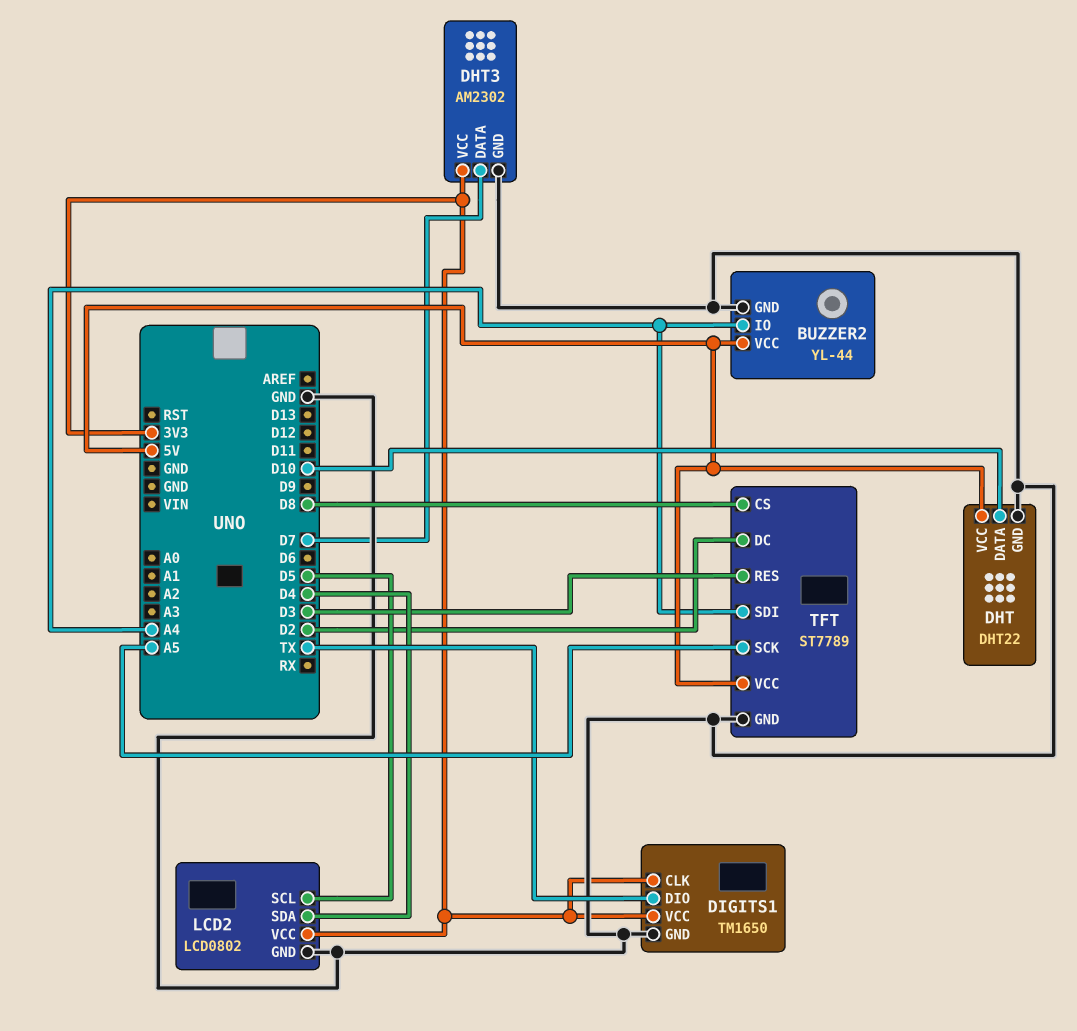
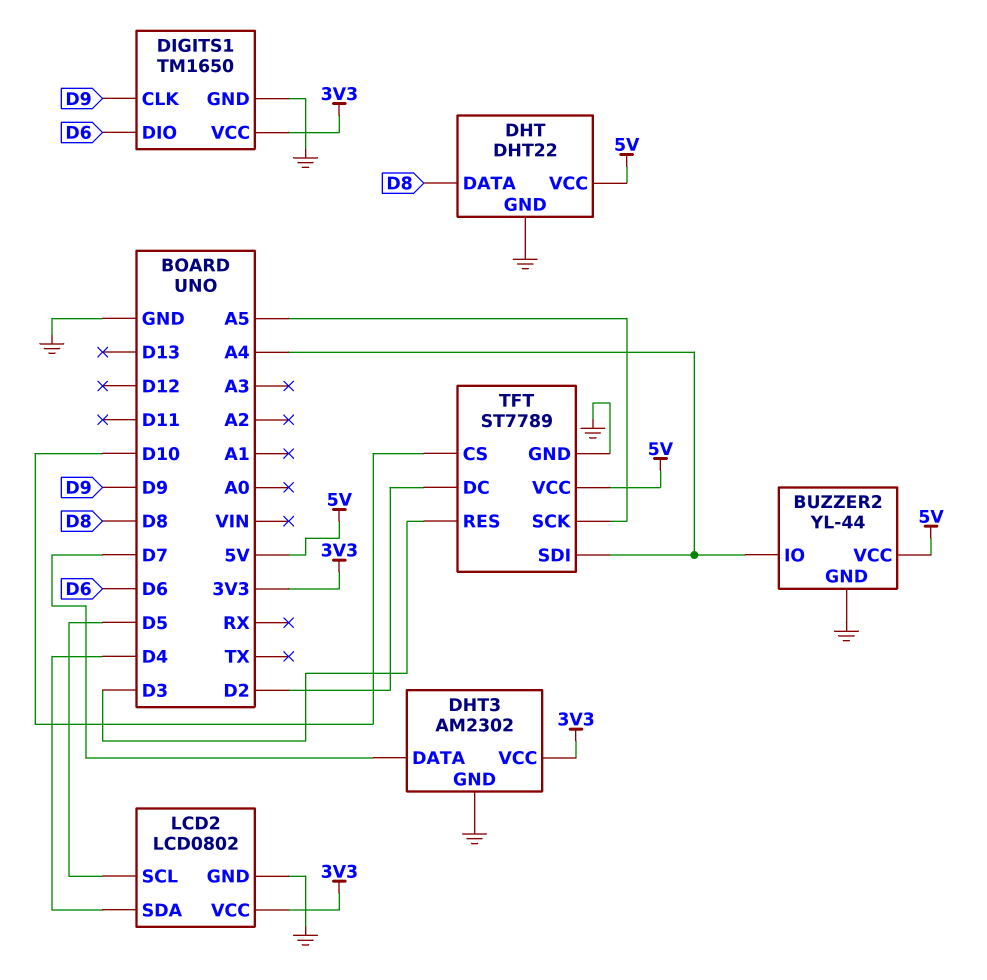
DHT pin DATA: D10 -> D8
DIGITS1 pin CLK: 3V3 -> D9
DIGITS1 pin DIO: TX -> D6
TFT pin CS: D8 -> D10

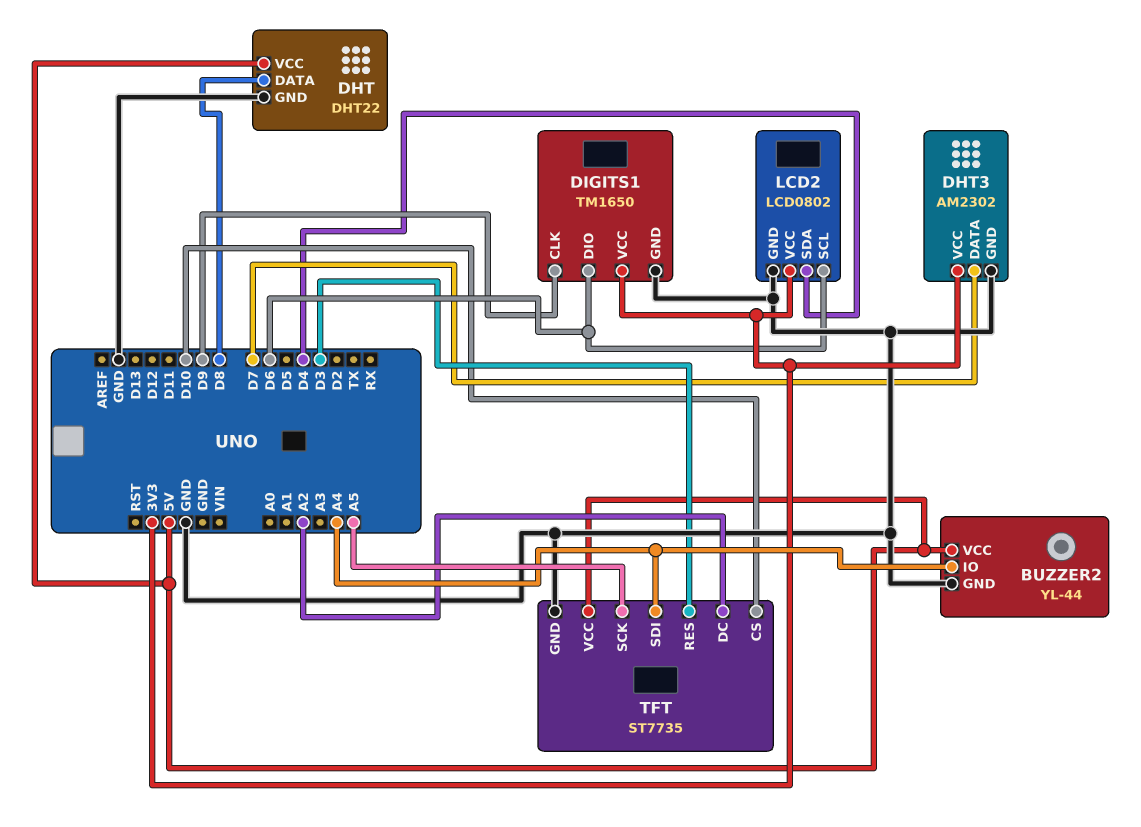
LCD2 pin SCL: D5 -> D6
TFT: ST7789 -> ST7735
TFT pin DC: D2 -> A2

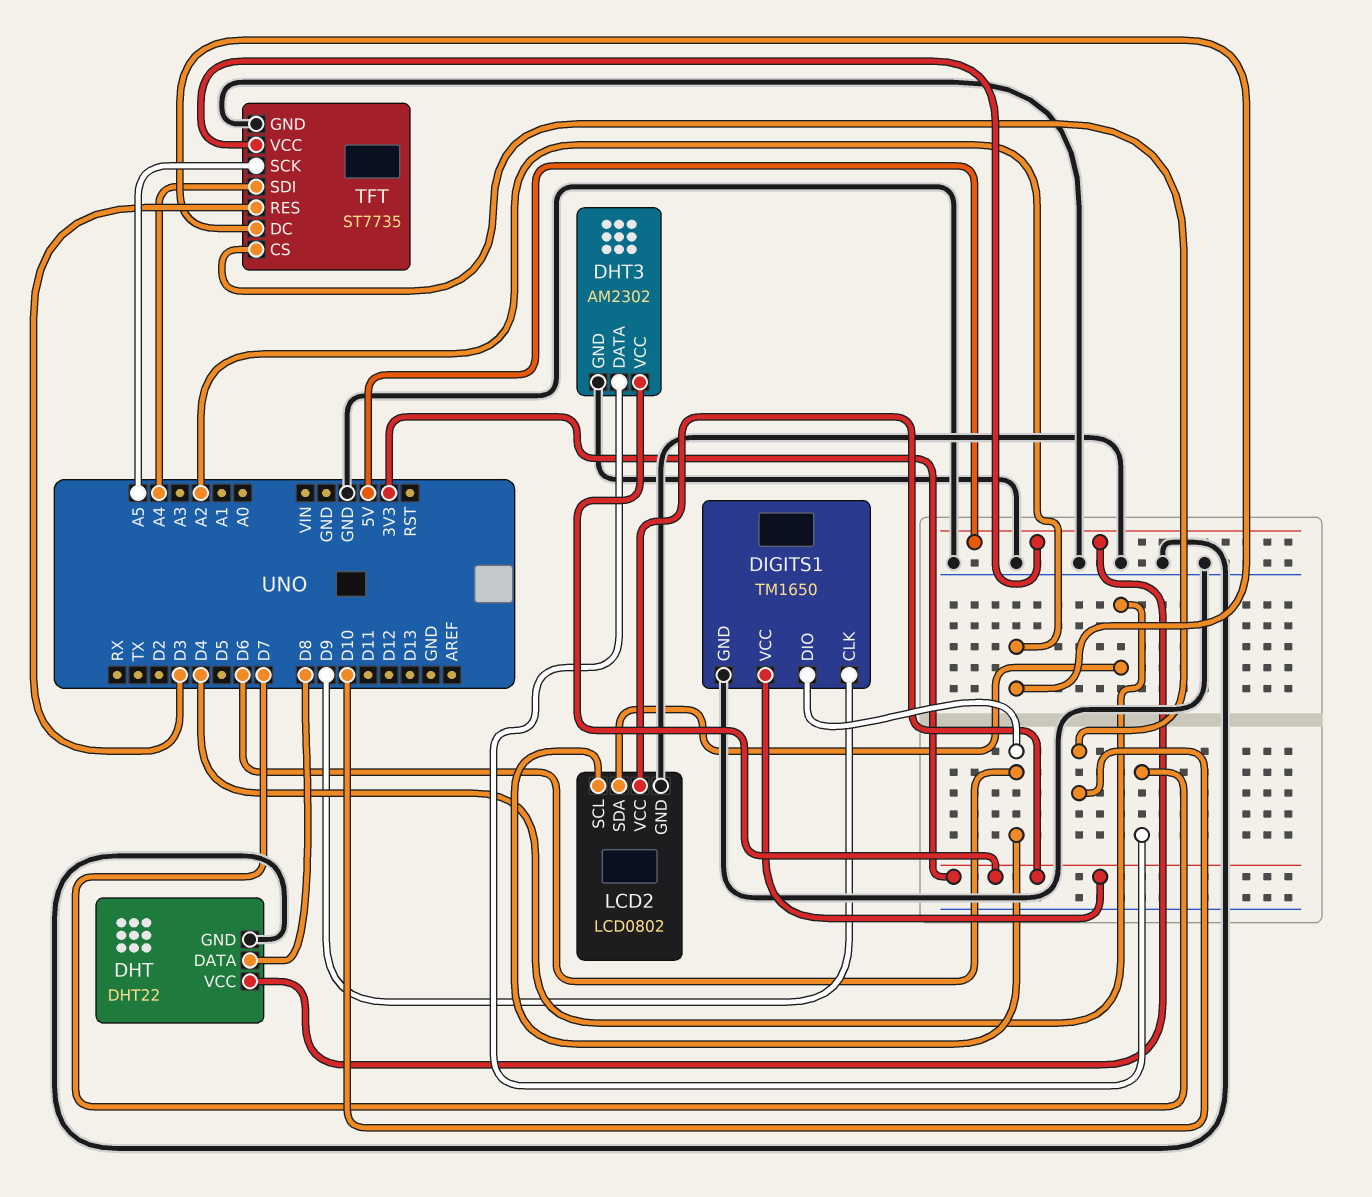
BUZZER2: YL-44 -> none
BUZZER2 pin GND: GND -> none
BUZZER2 pin IO: A4 -> none
BUZZER2 pin VCC: 5V -> none

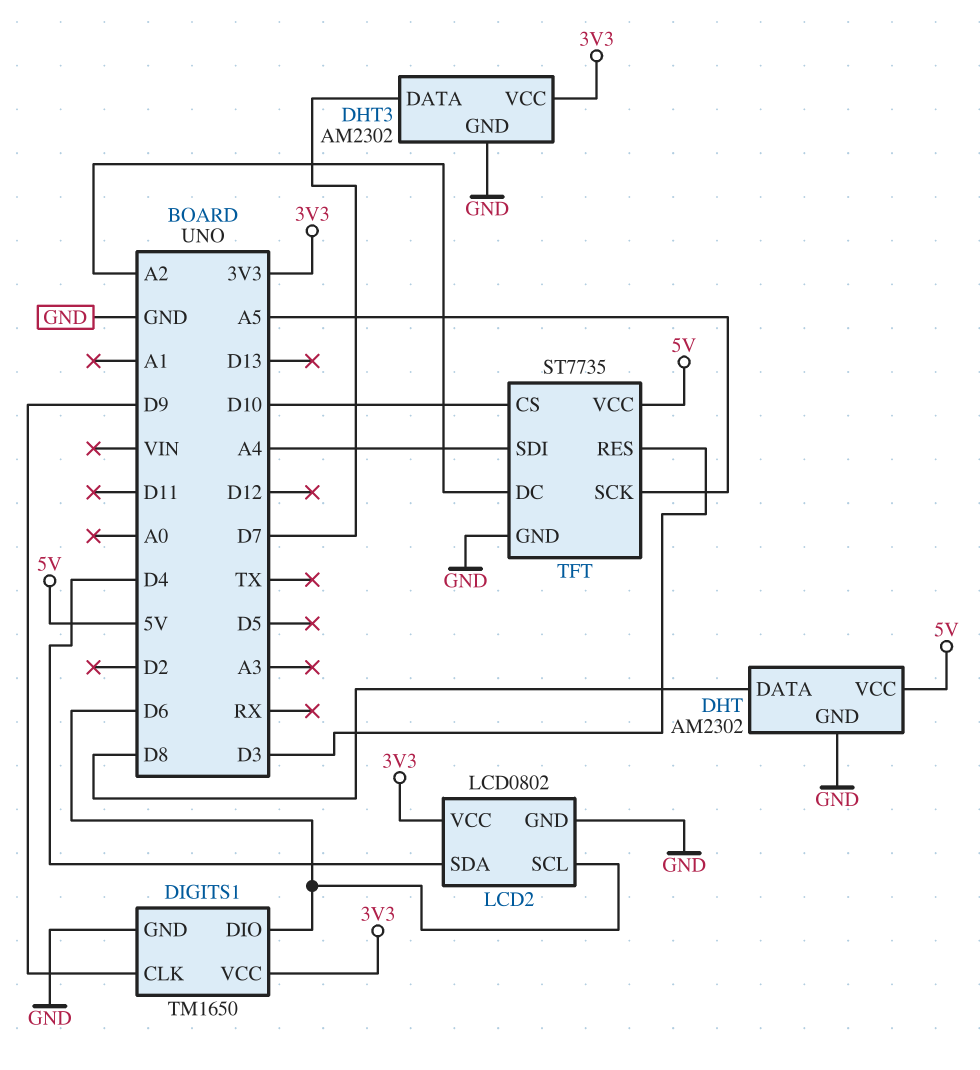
DHT: DHT22 -> AM2302

